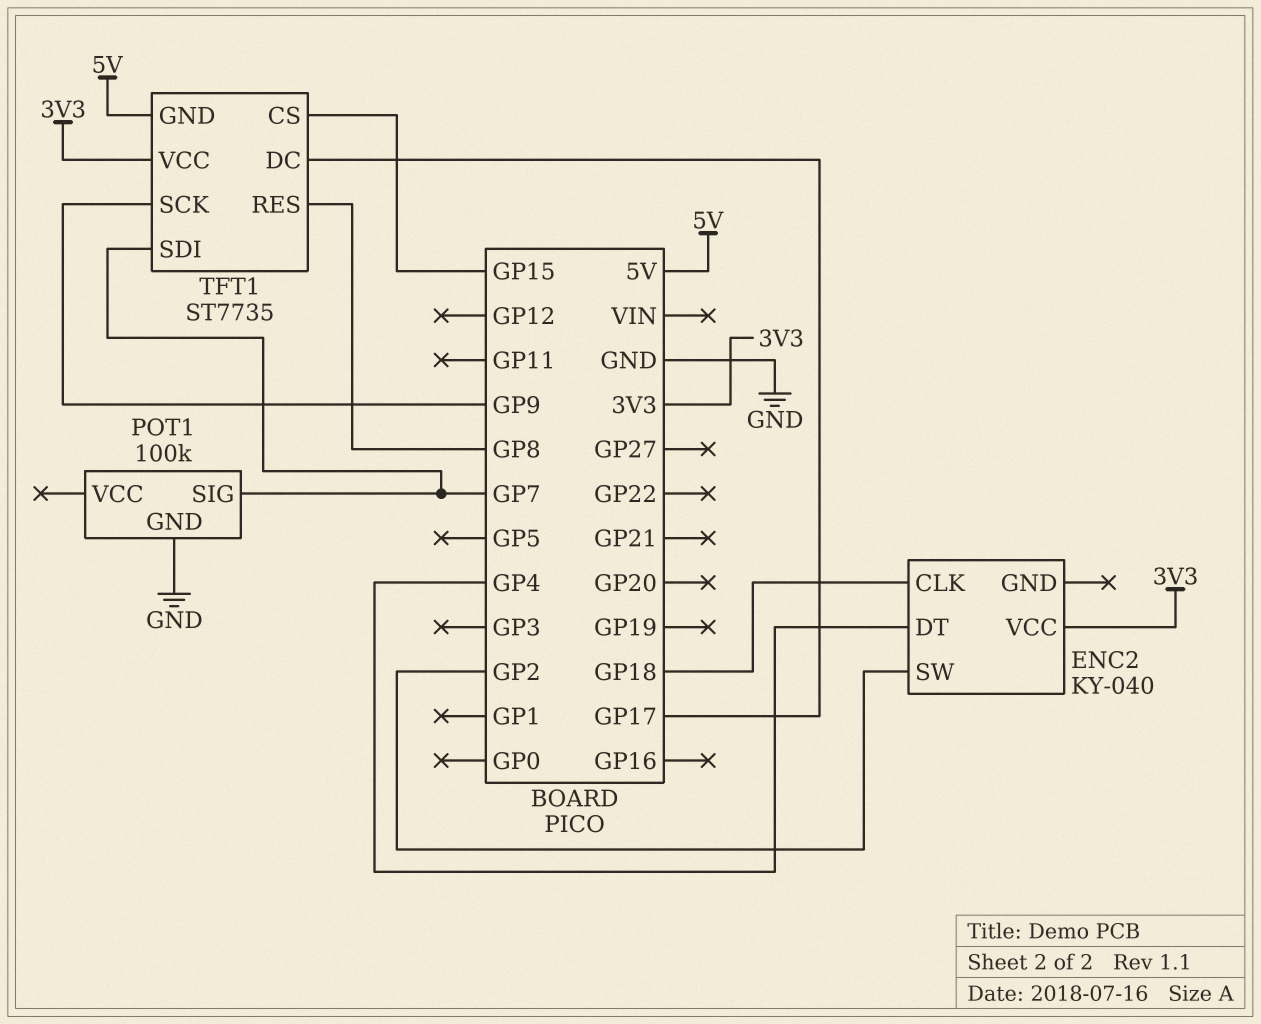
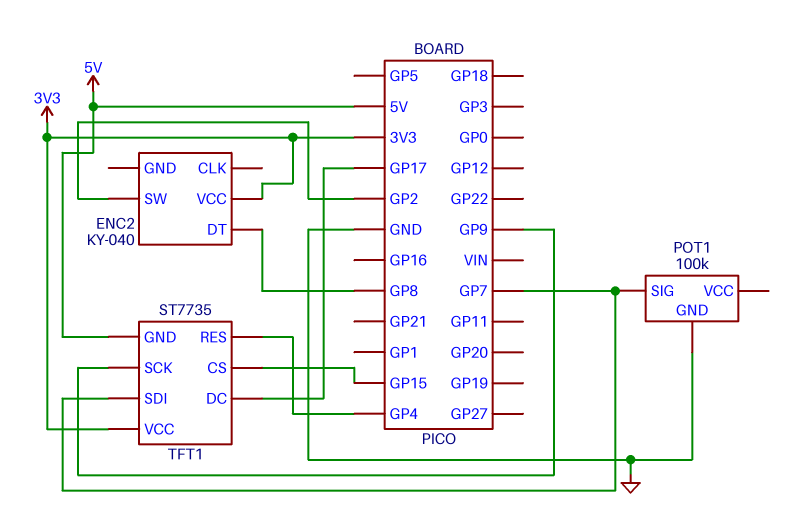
ENC2 pin CLK: GP18 -> none
ENC2 pin DT: GP4 -> GP8
TFT1 pin RES: GP8 -> GP4

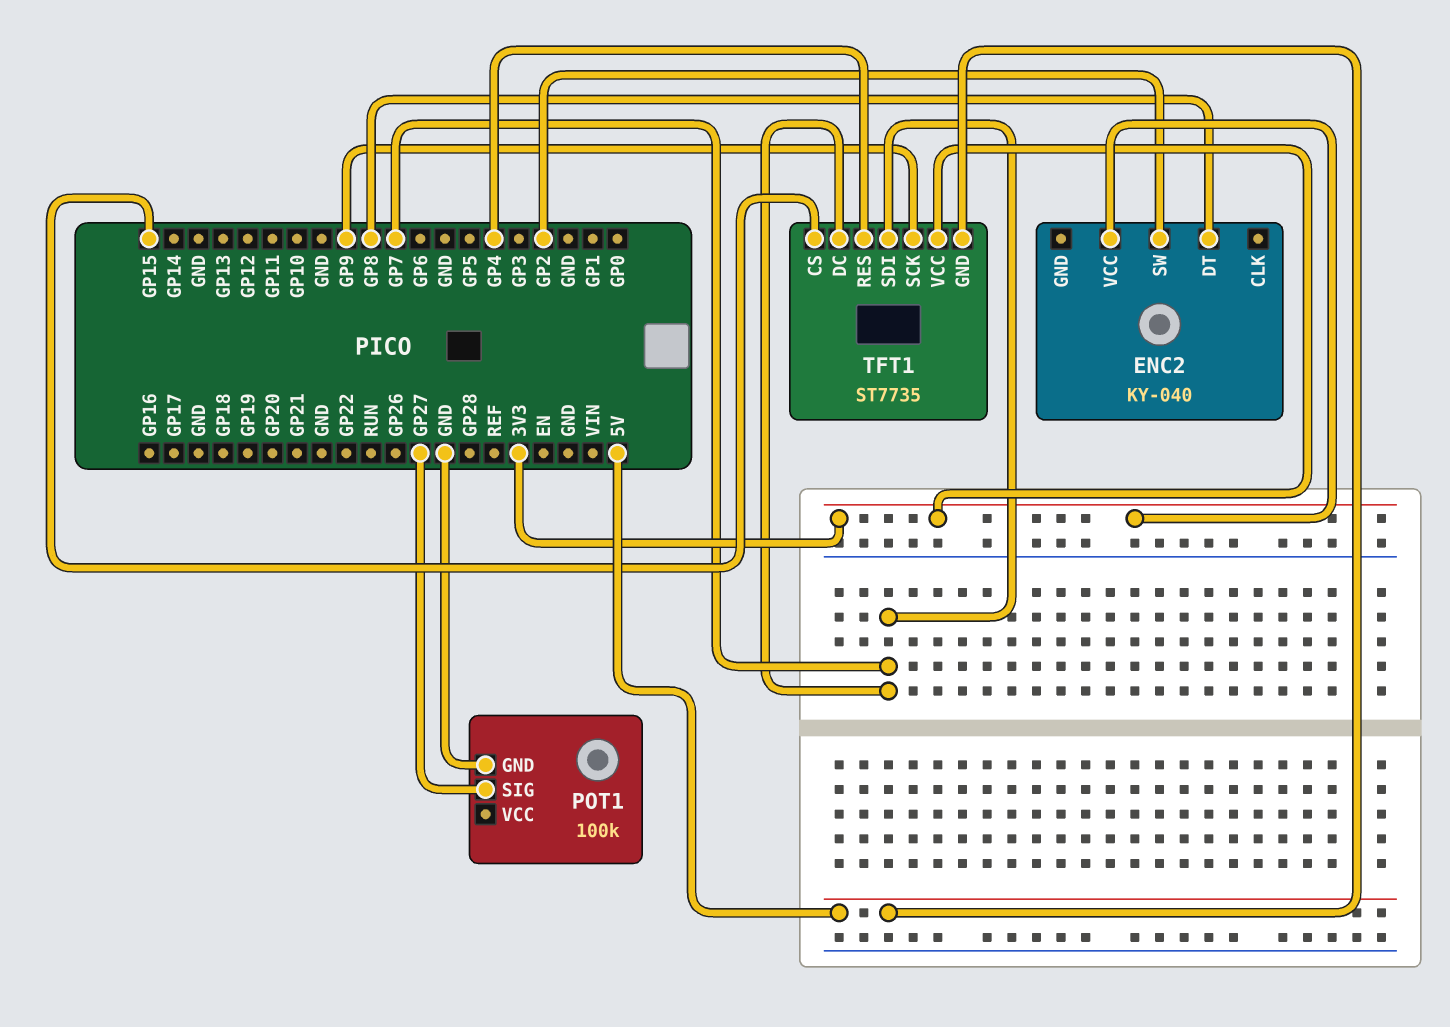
POT1 pin SIG: GP7 -> GP27
TFT1 pin DC: GP17 -> GP7

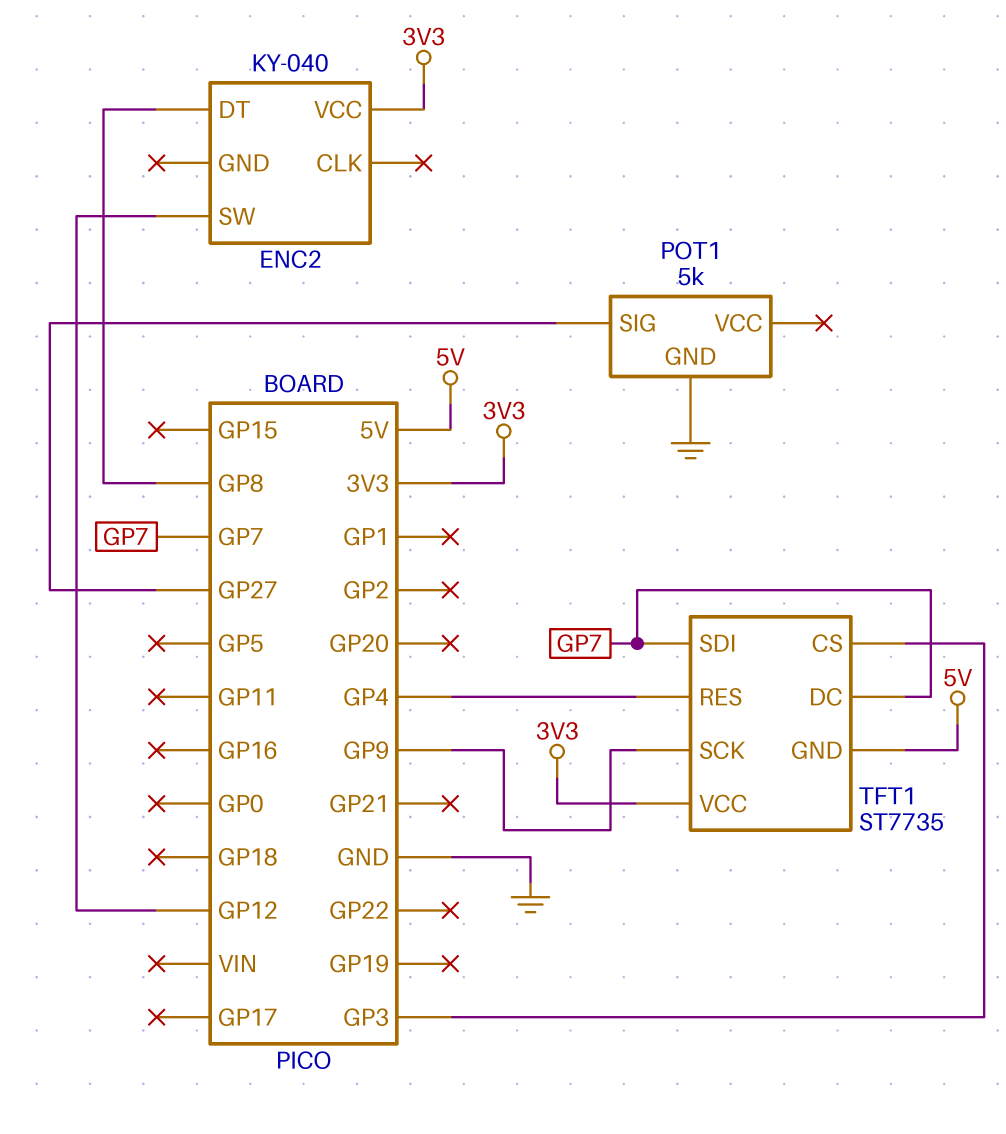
ENC2 pin SW: GP2 -> GP12
POT1: 100k -> 5k
TFT1 pin CS: GP15 -> GP3

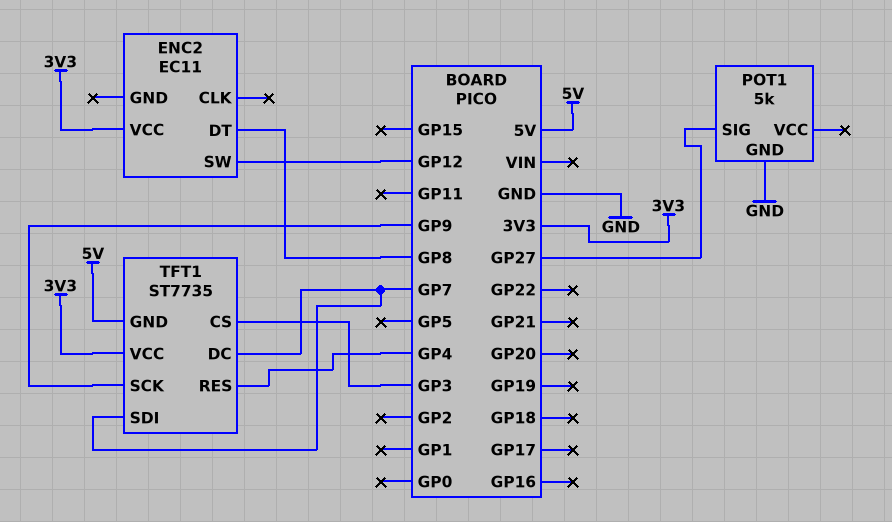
ENC2: KY-040 -> EC11

